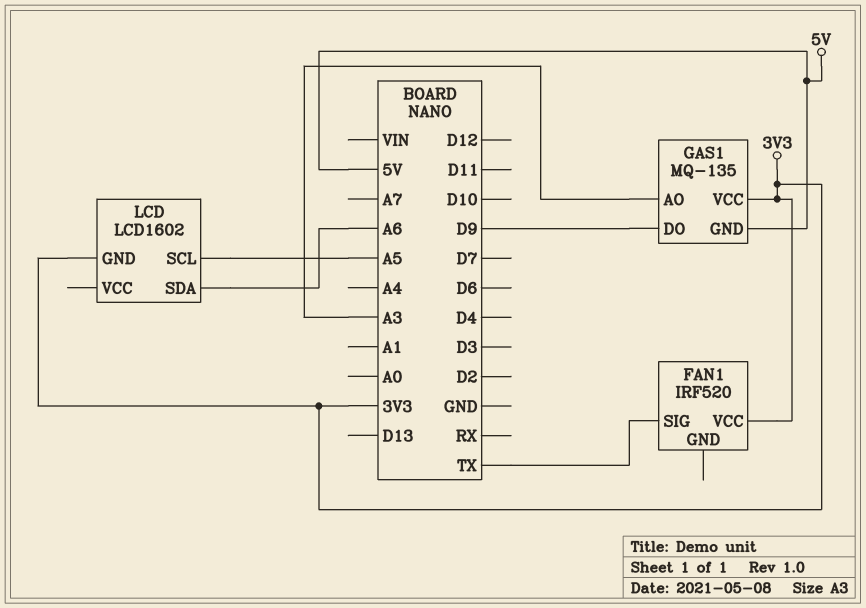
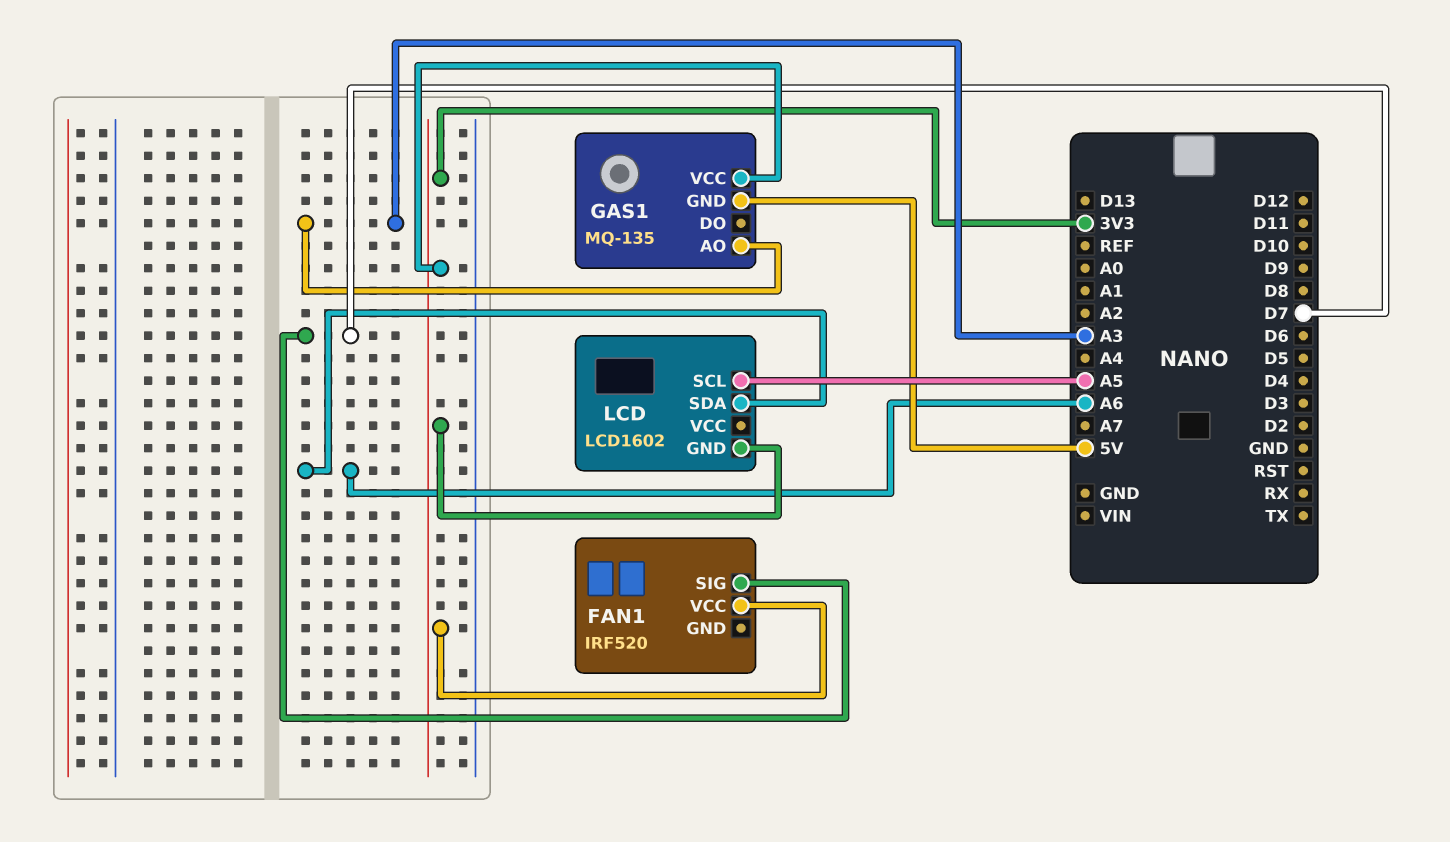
FAN1 pin SIG: TX -> D7
GAS1 pin DO: D9 -> none

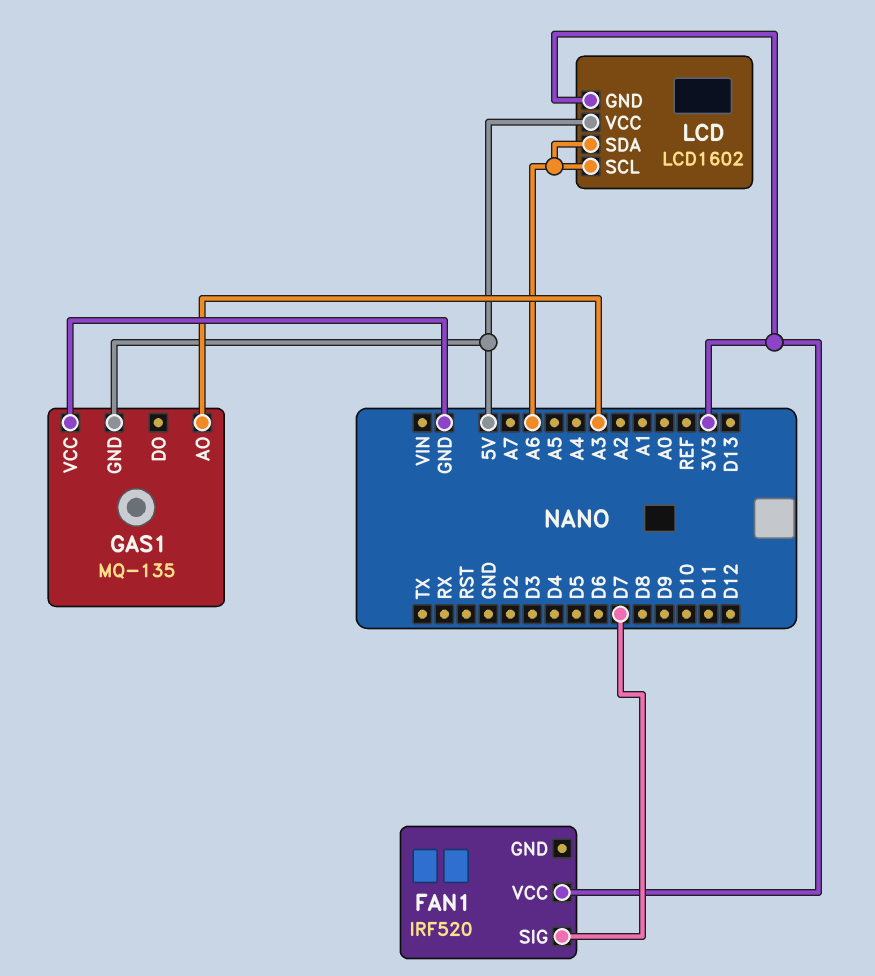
GAS1 pin VCC: 3V3 -> GND
LCD pin SCL: A5 -> A6
LCD pin VCC: none -> 5V

